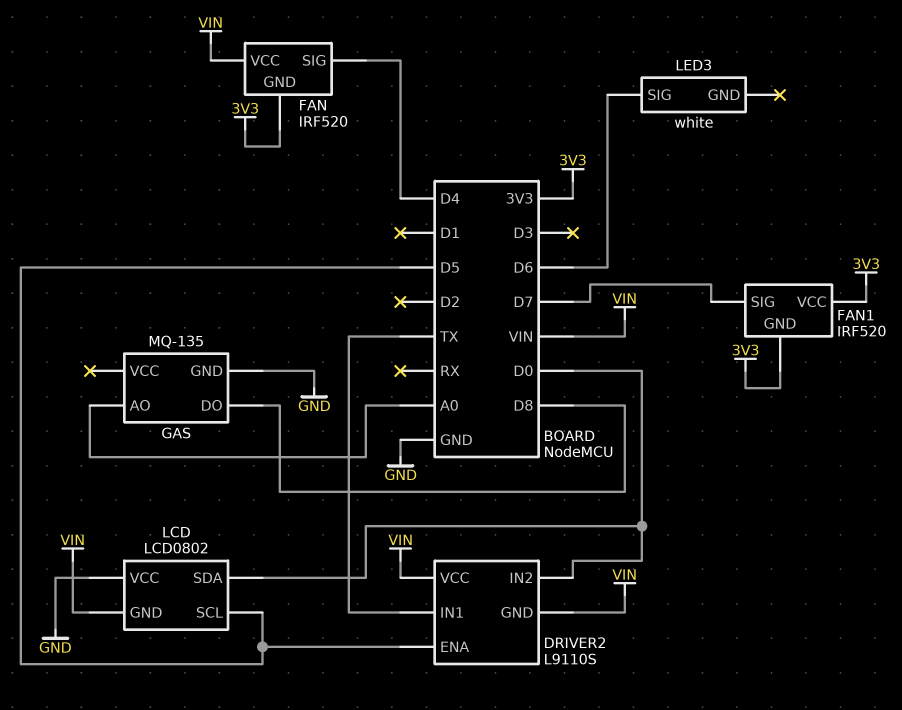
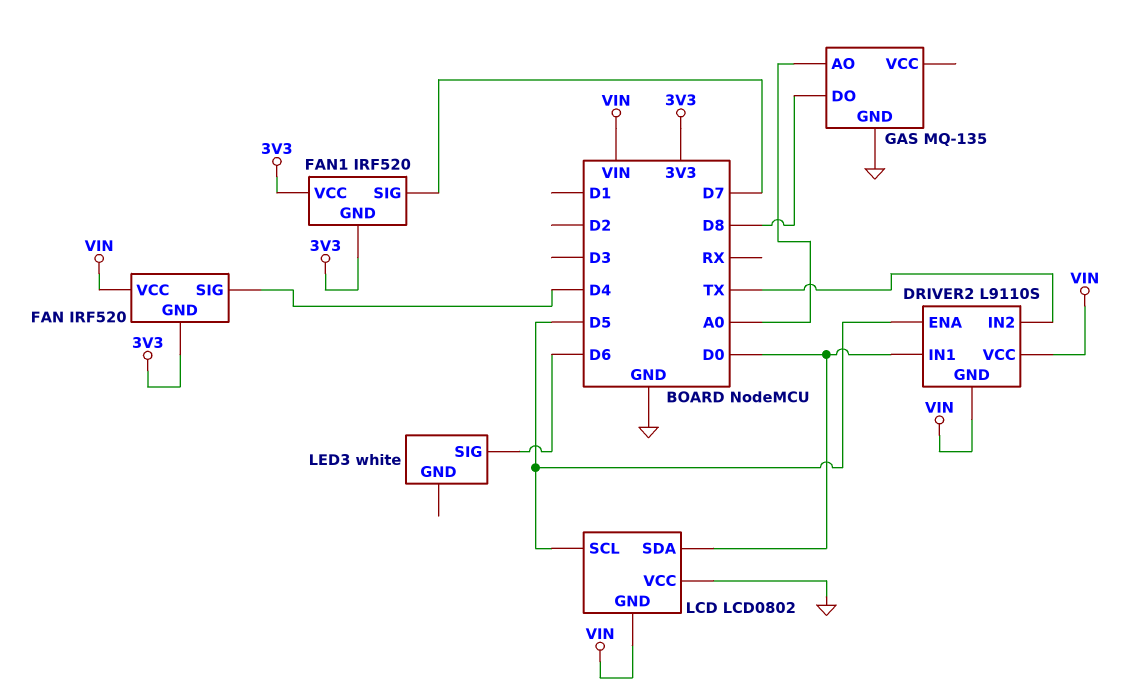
DRIVER2 pin IN1: TX -> D0
DRIVER2 pin IN2: D0 -> TX

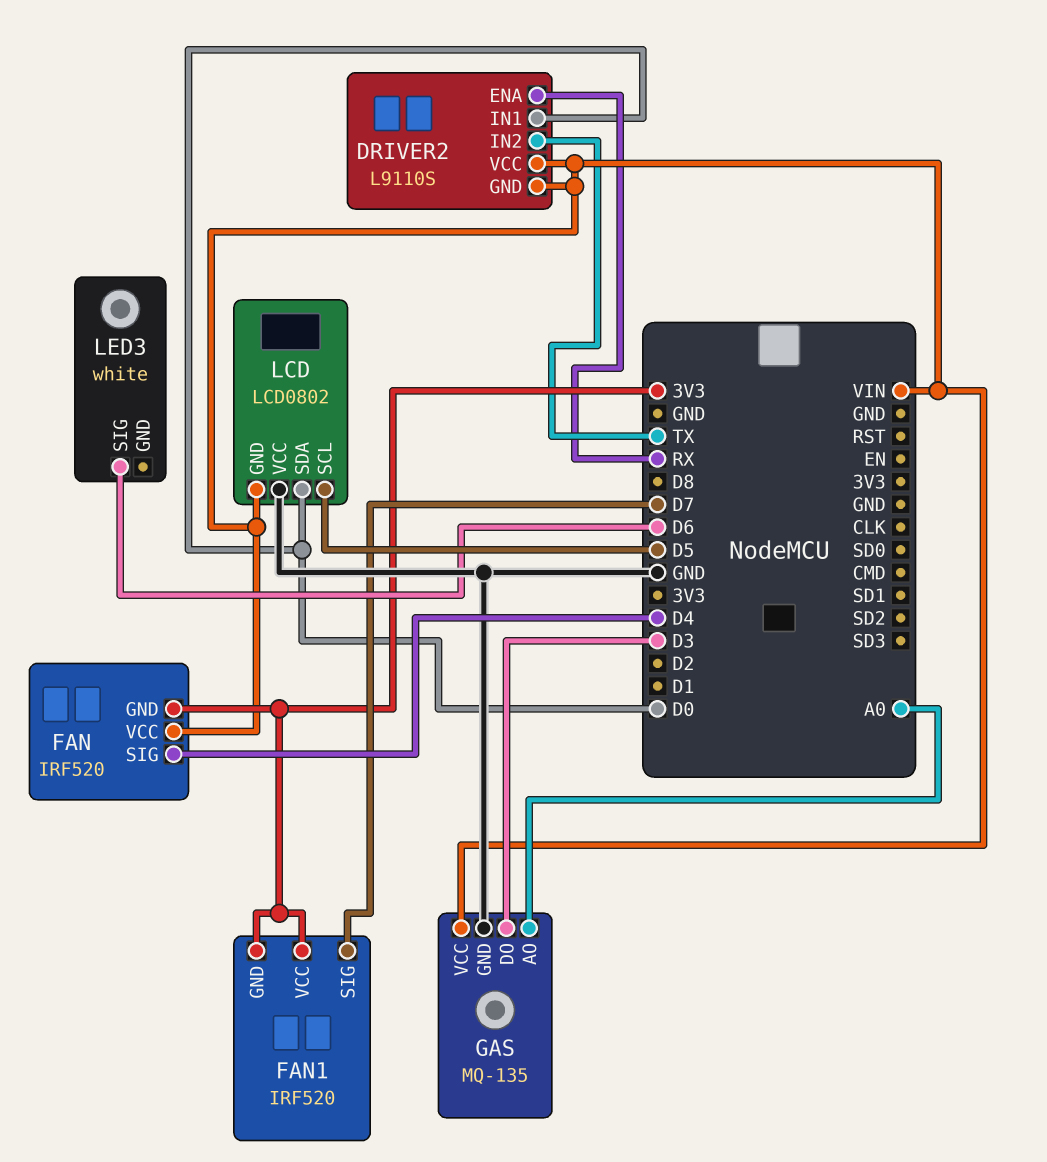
DRIVER2 pin ENA: D5 -> RX
GAS pin DO: D8 -> D3
GAS pin VCC: none -> VIN

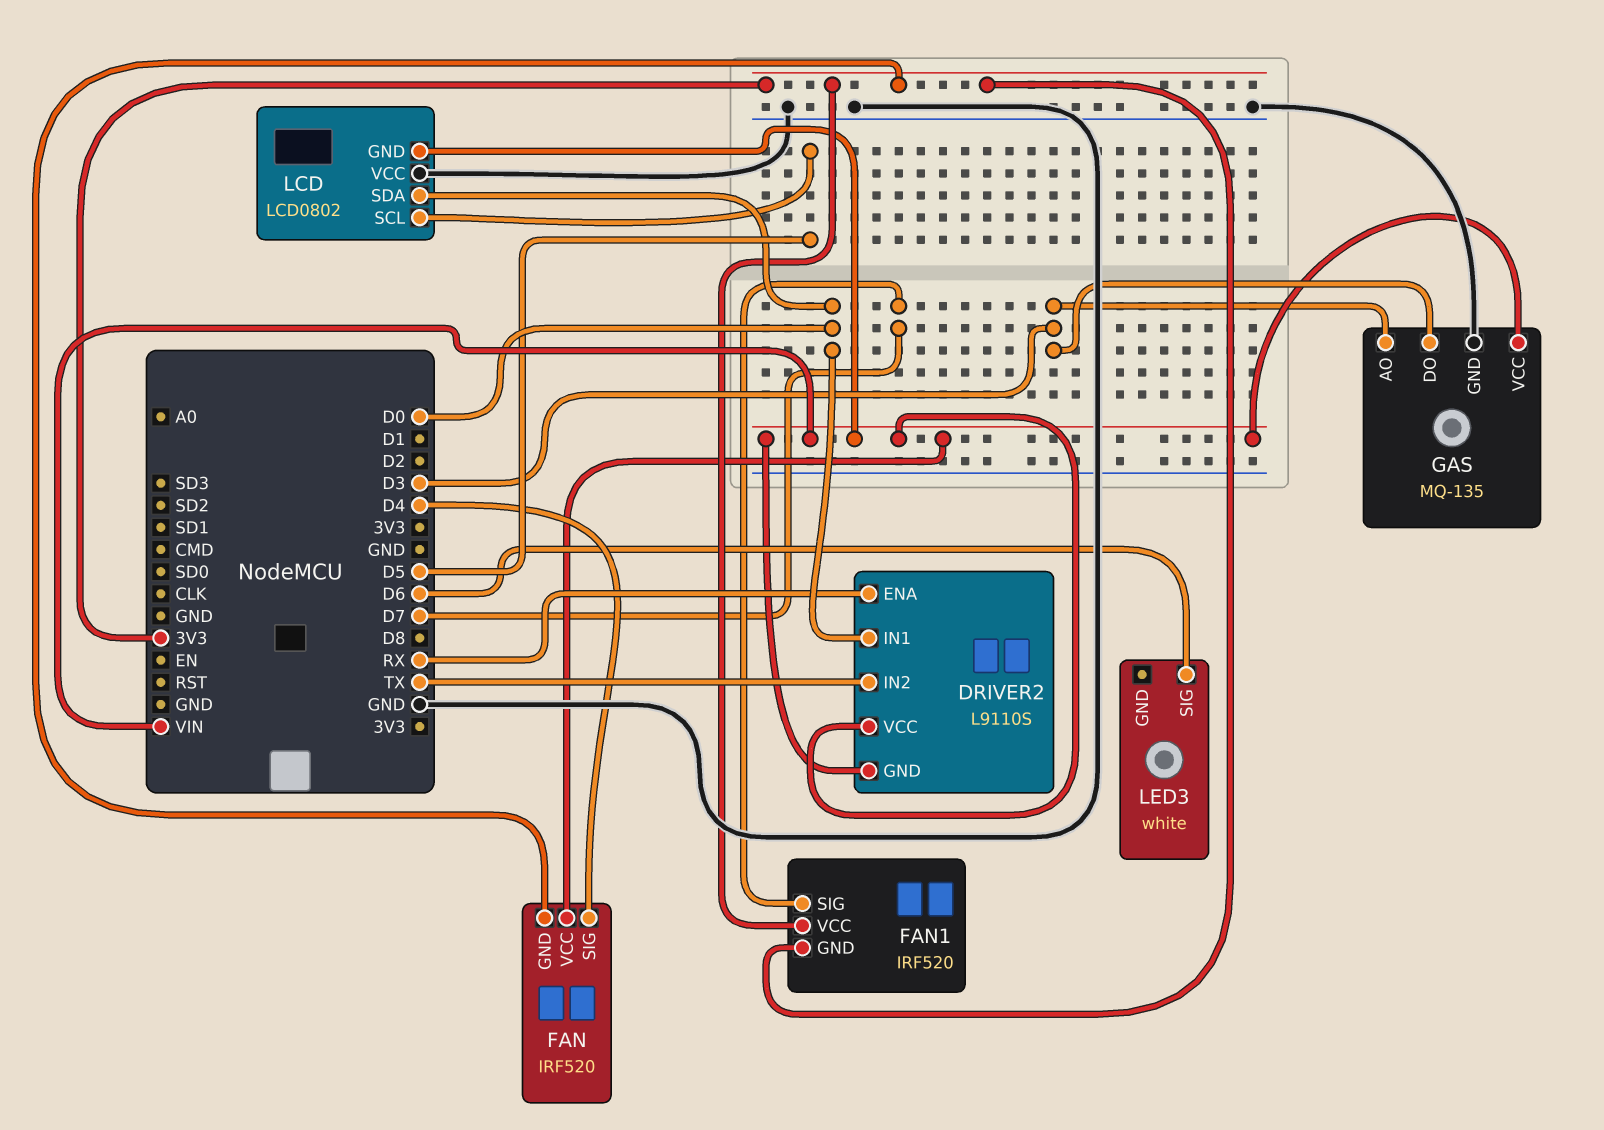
GAS pin AO: A0 -> D3

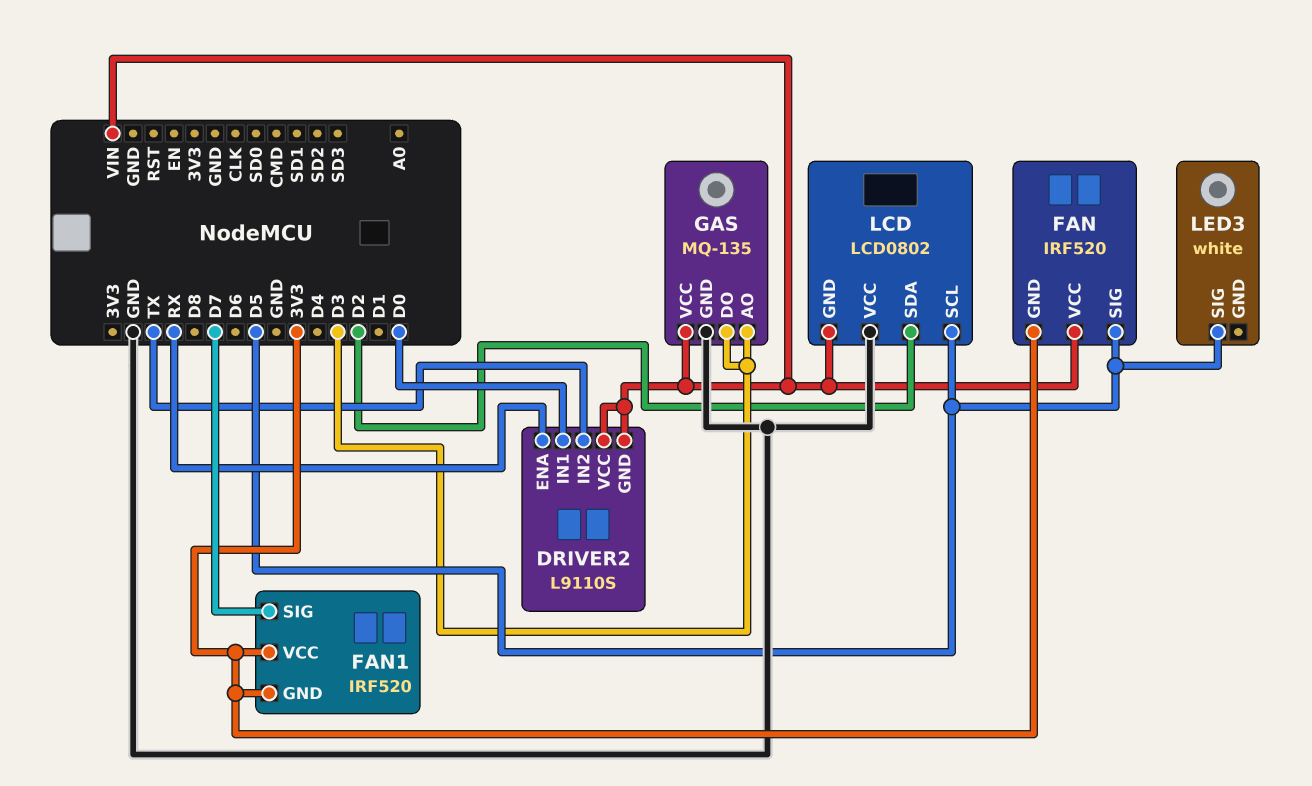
FAN pin SIG: D4 -> D5
LCD pin SDA: D0 -> D2
LED3 pin SIG: D6 -> D5

